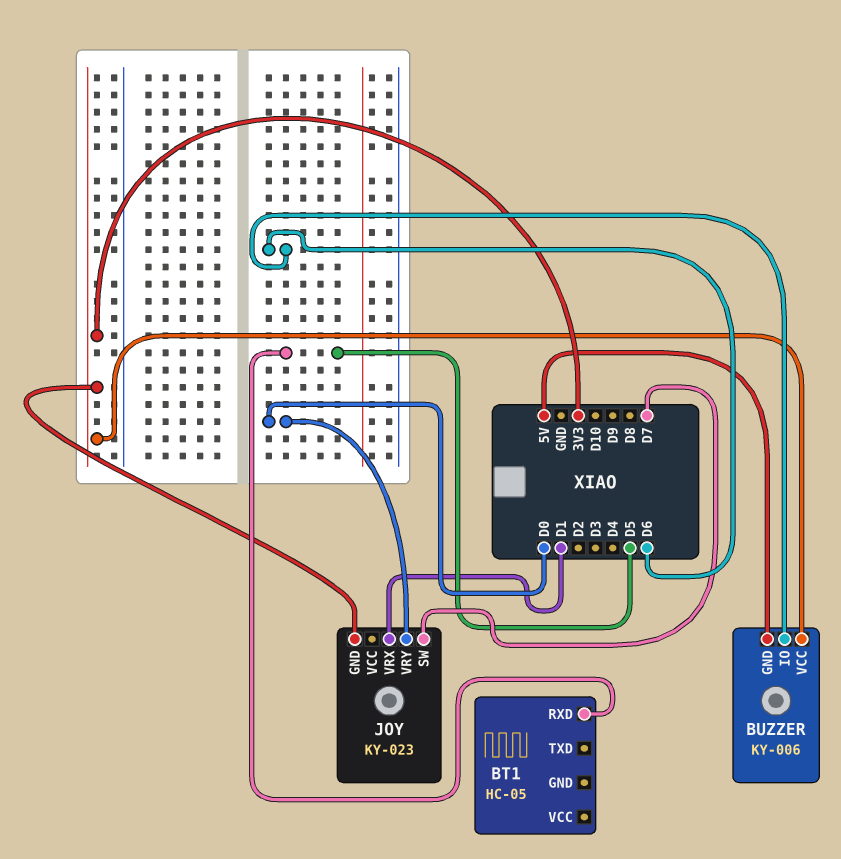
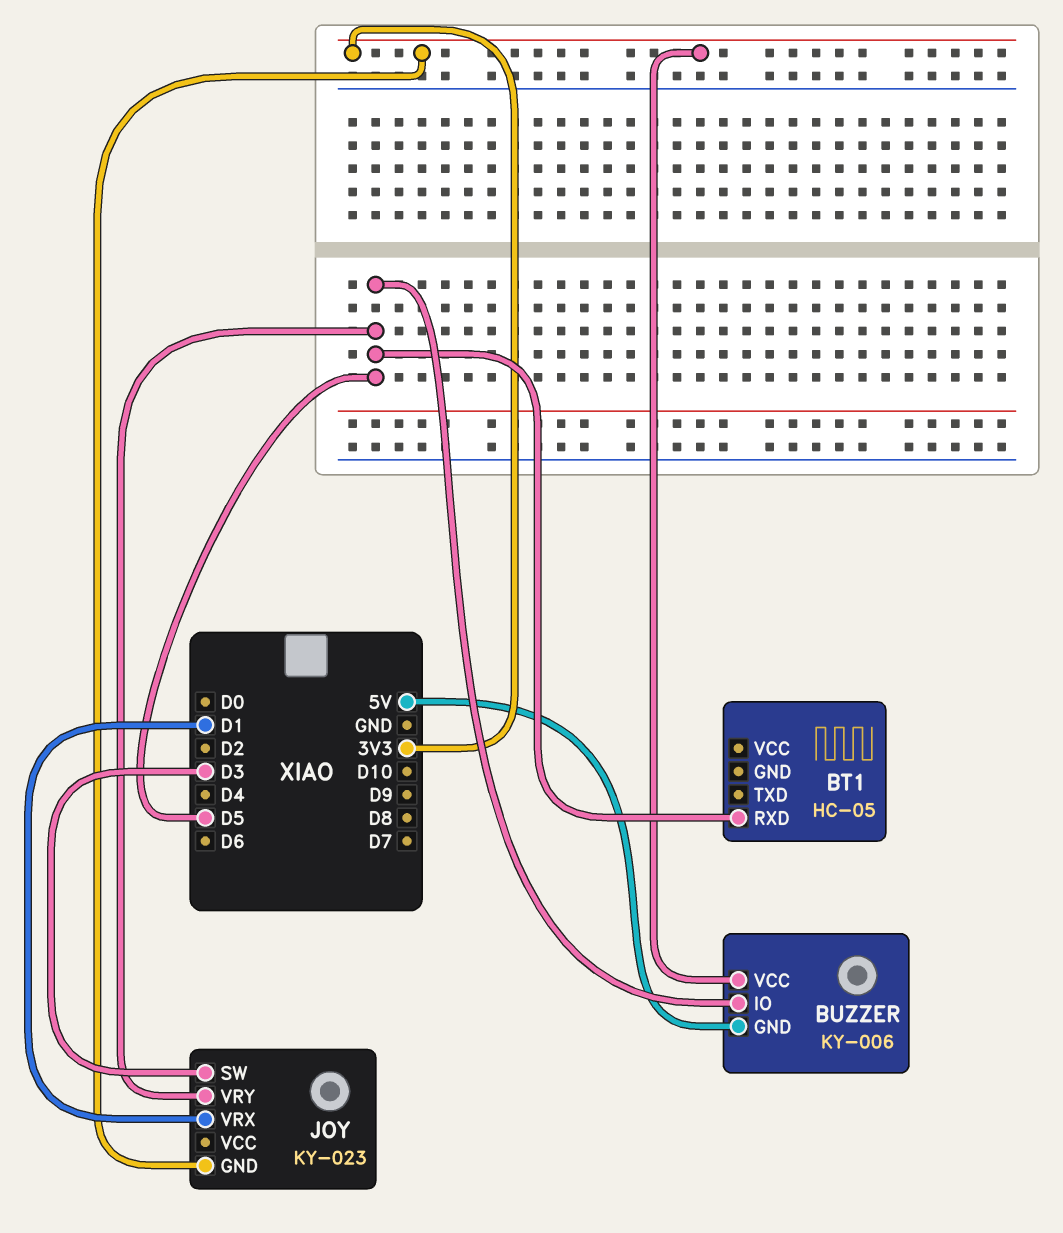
BUZZER pin IO: D6 -> D5
JOY pin SW: D7 -> D3
JOY pin VRY: D0 -> D5

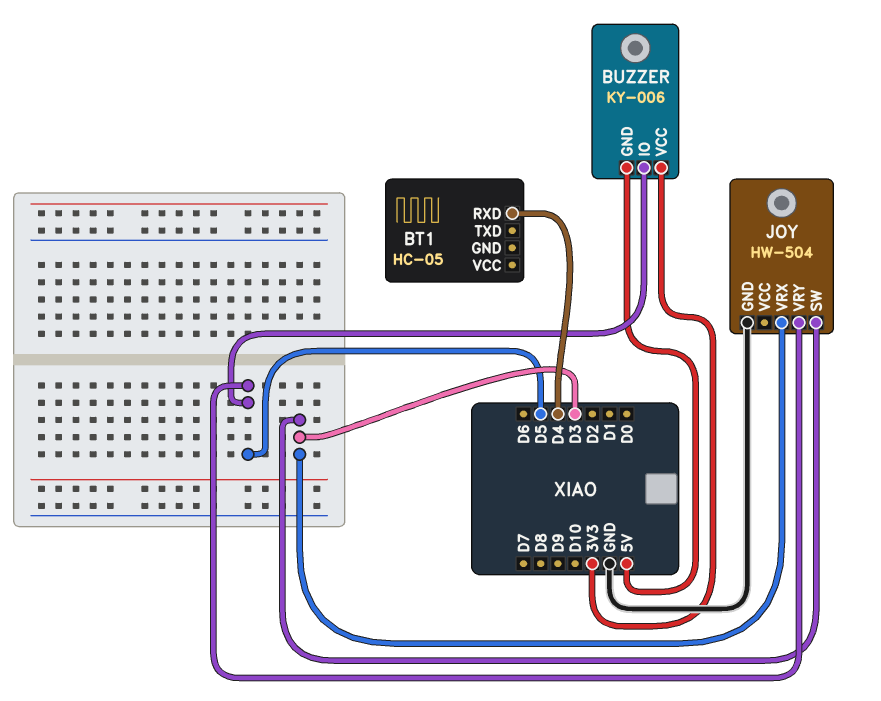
BT1 pin RXD: D5 -> D4
JOY: KY-023 -> HW-504
JOY pin GND: 3V3 -> GND
JOY pin VRX: D1 -> D3

